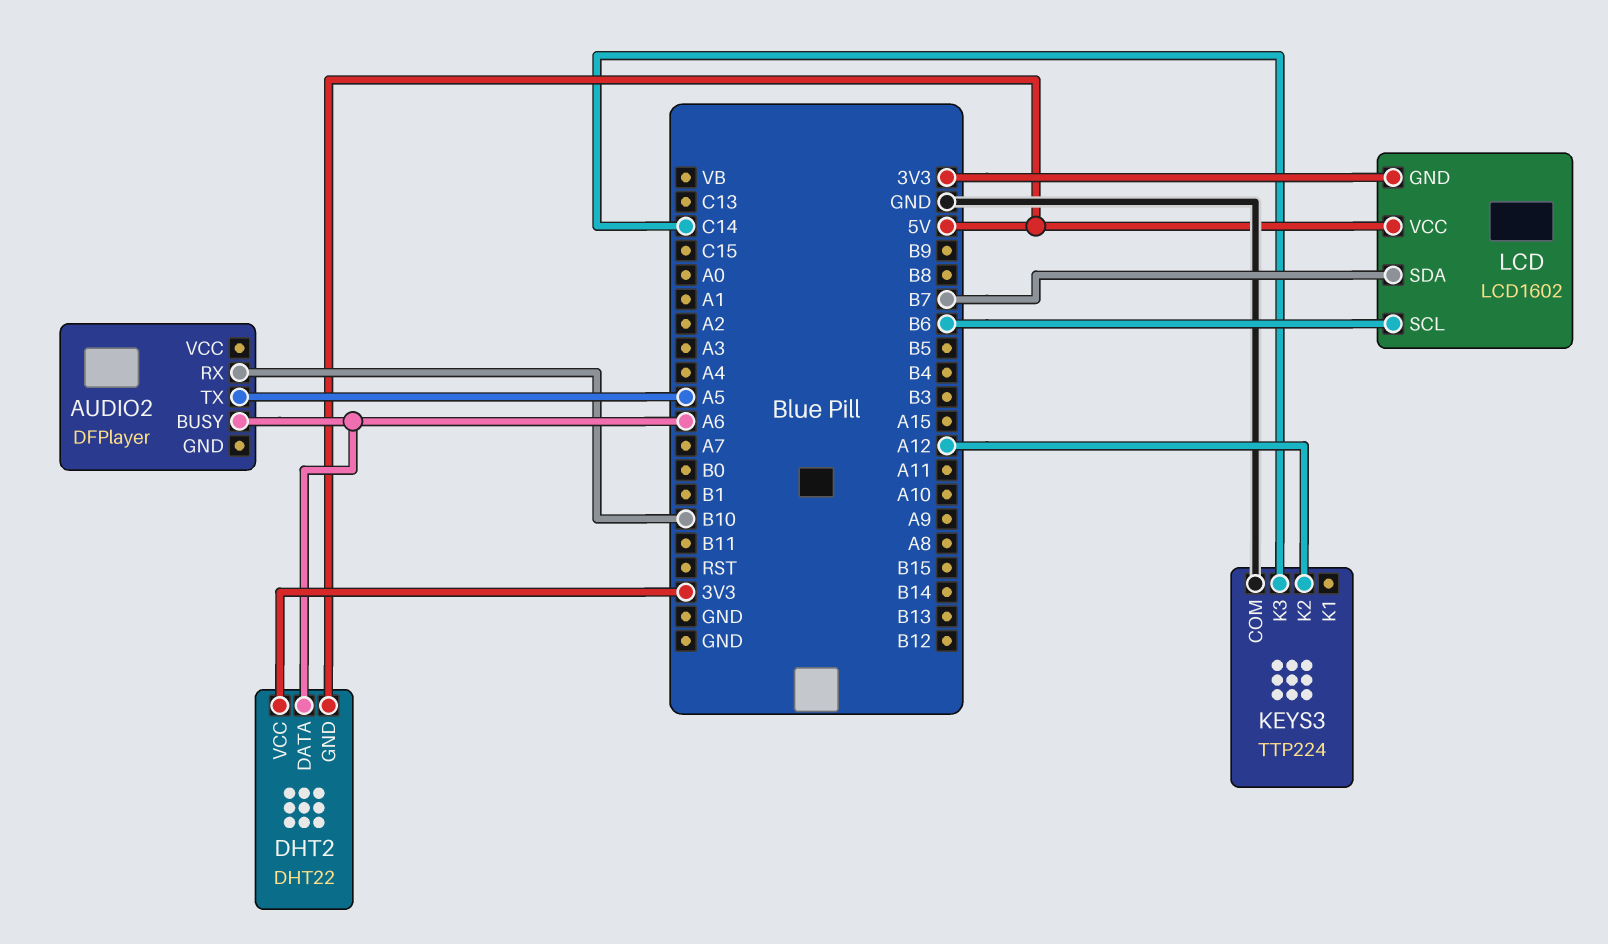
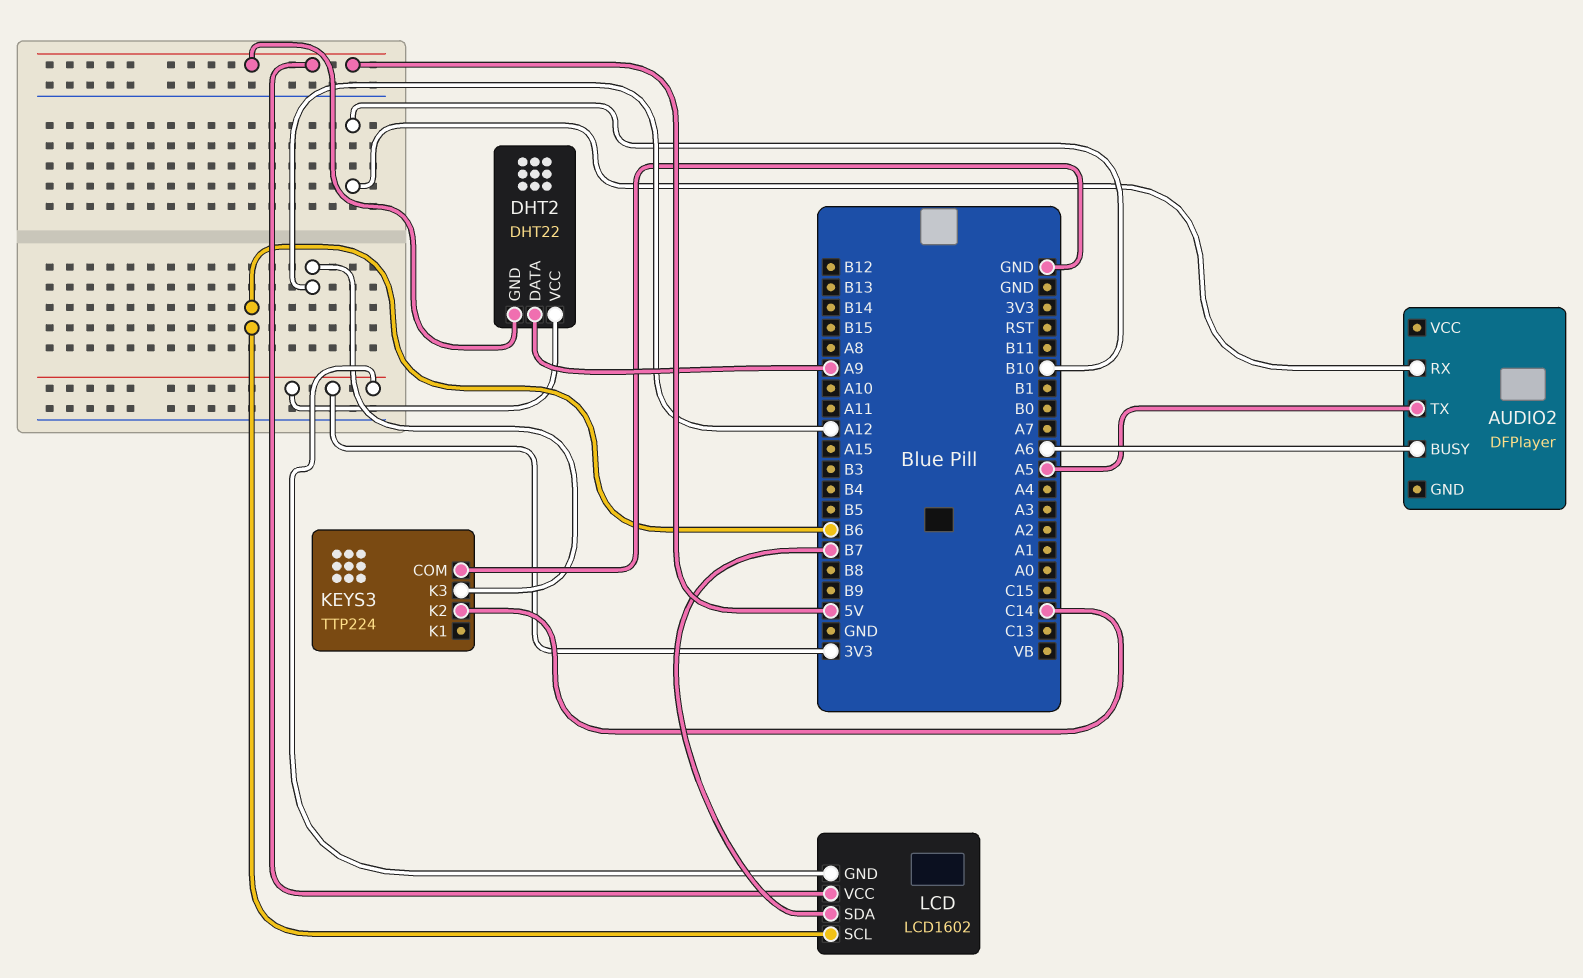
DHT2 pin DATA: A6 -> A9
KEYS3 pin K2: A12 -> C14
KEYS3 pin K3: C14 -> A12

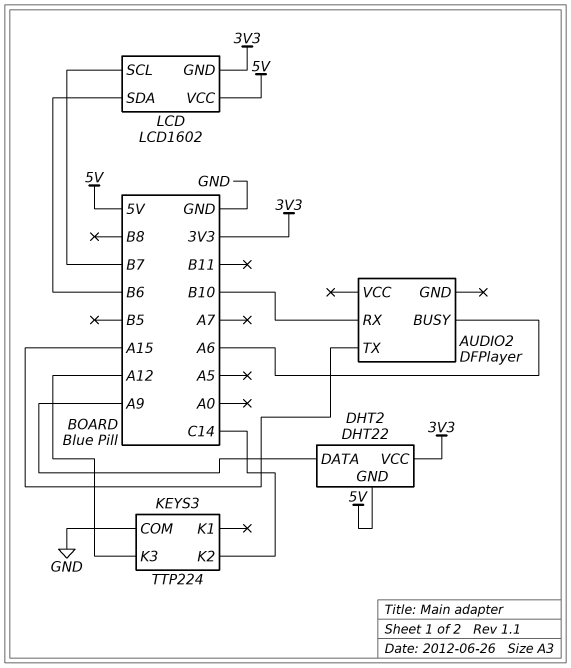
AUDIO2 pin TX: A5 -> A15
LCD pin SCL: B6 -> B7
LCD pin SDA: B7 -> B6

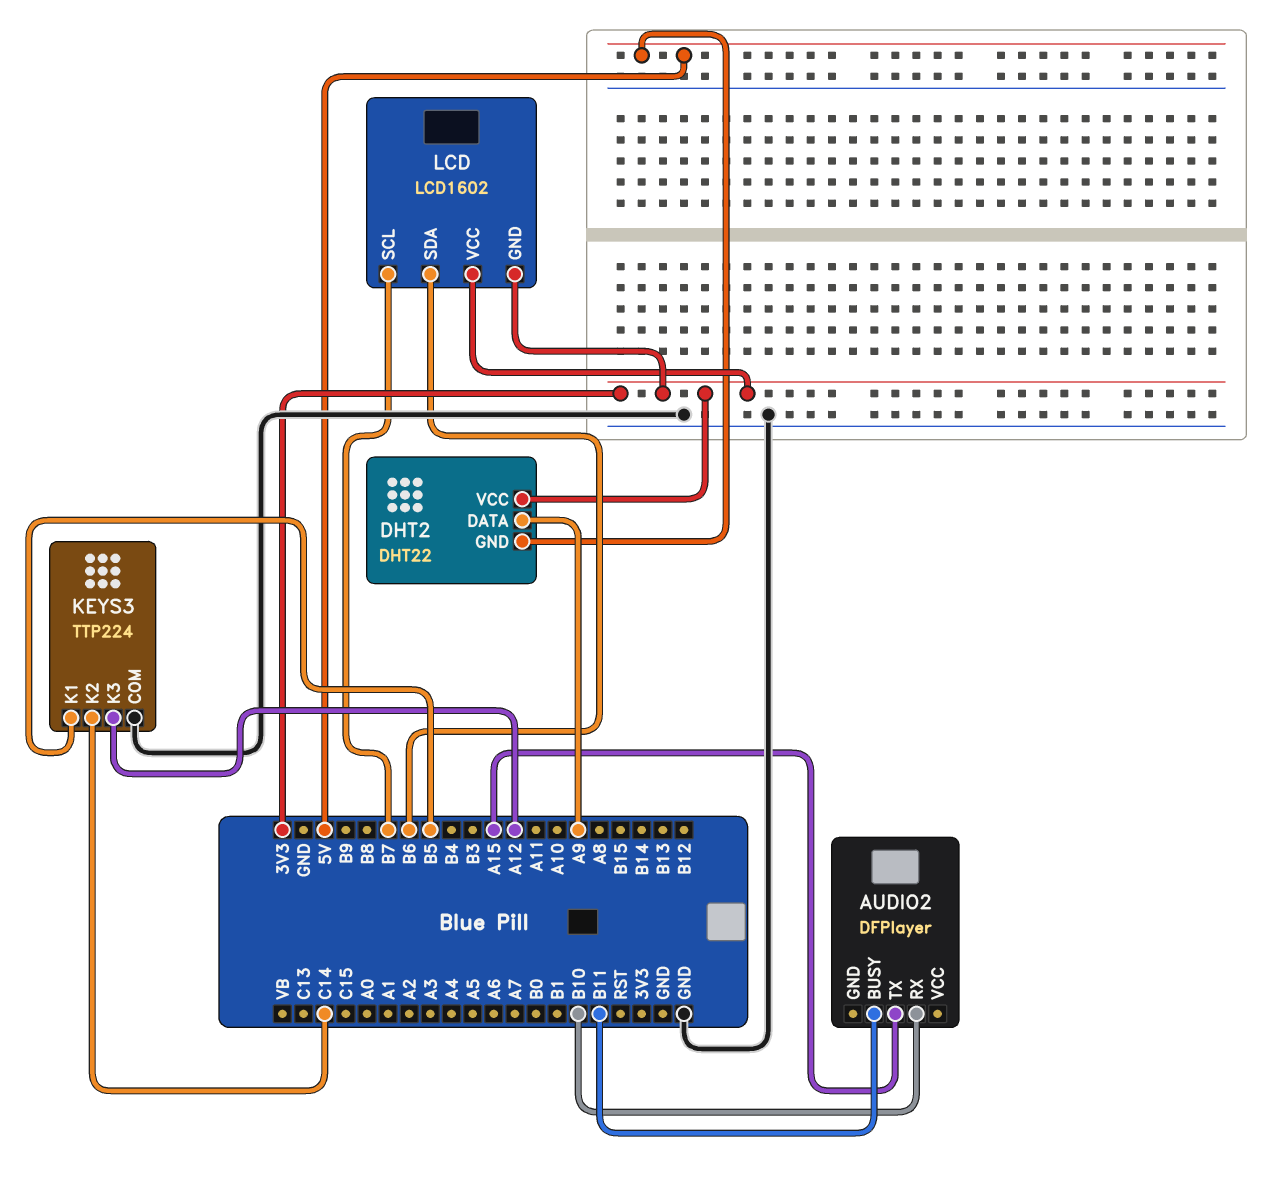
AUDIO2 pin BUSY: A6 -> B11
KEYS3 pin K1: none -> B5
LCD pin VCC: 5V -> 3V3

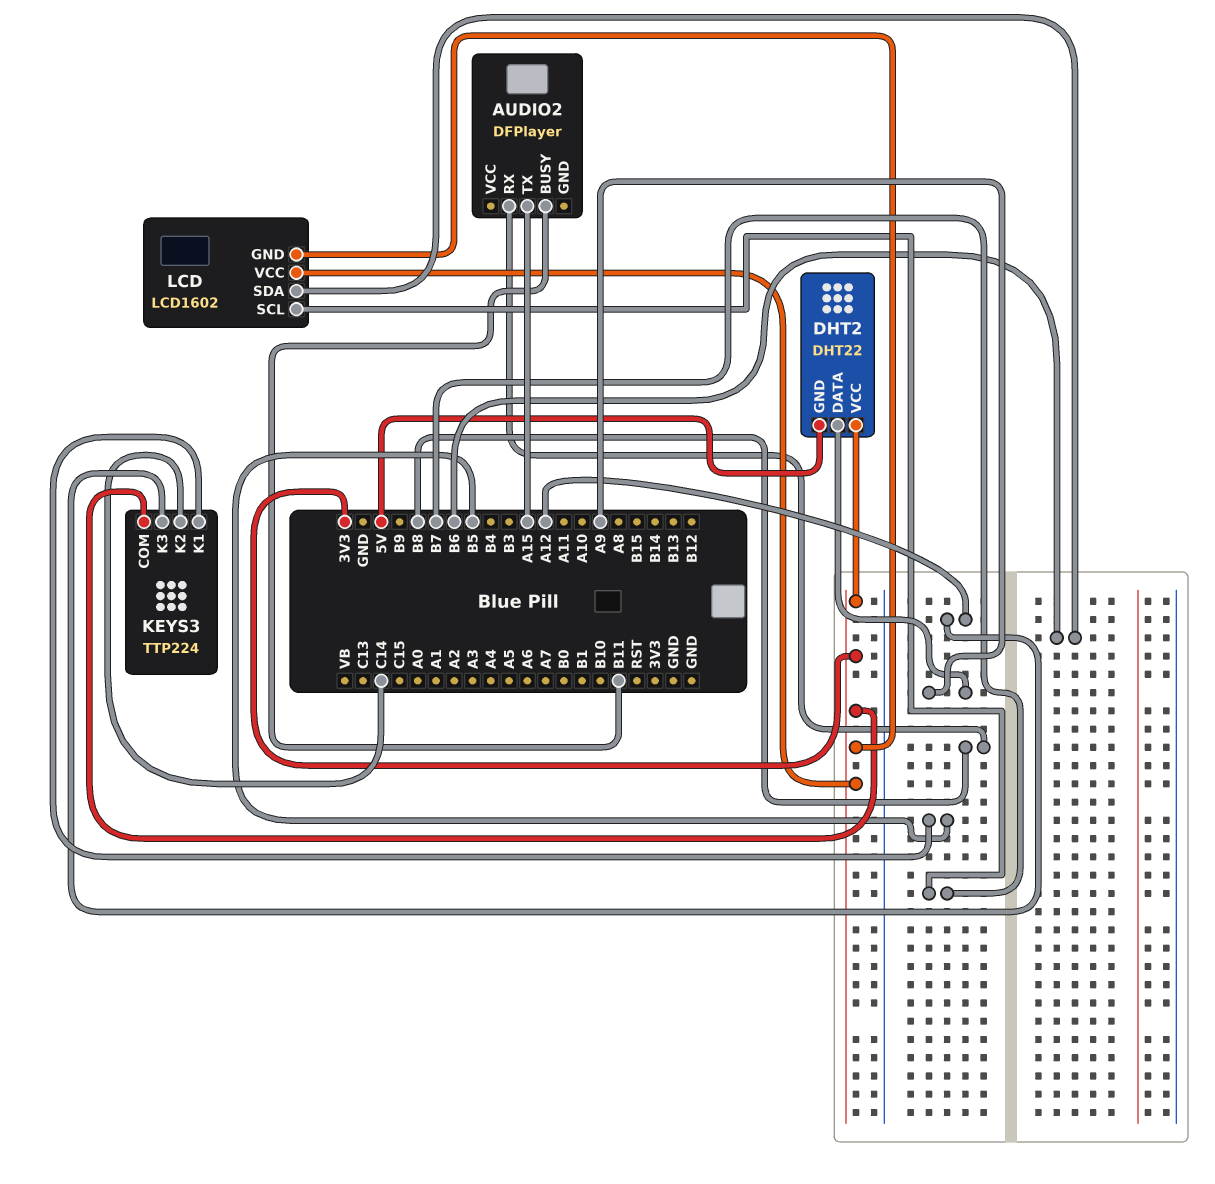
AUDIO2 pin RX: B10 -> B8
KEYS3 pin COM: GND -> 3V3

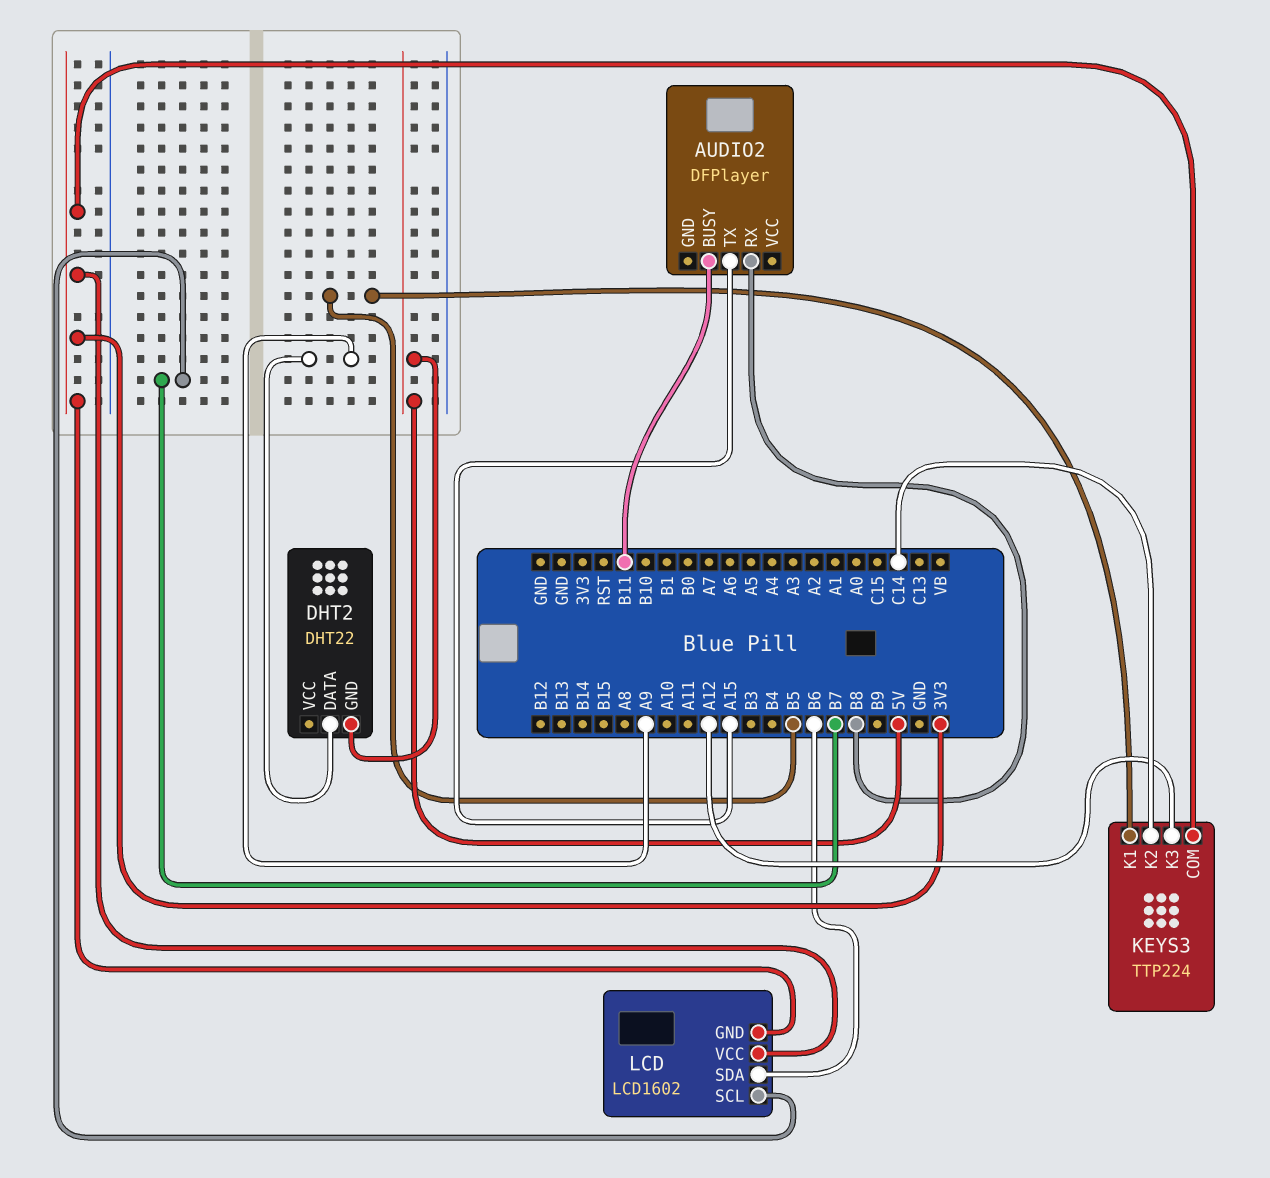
DHT2 pin VCC: 3V3 -> none

